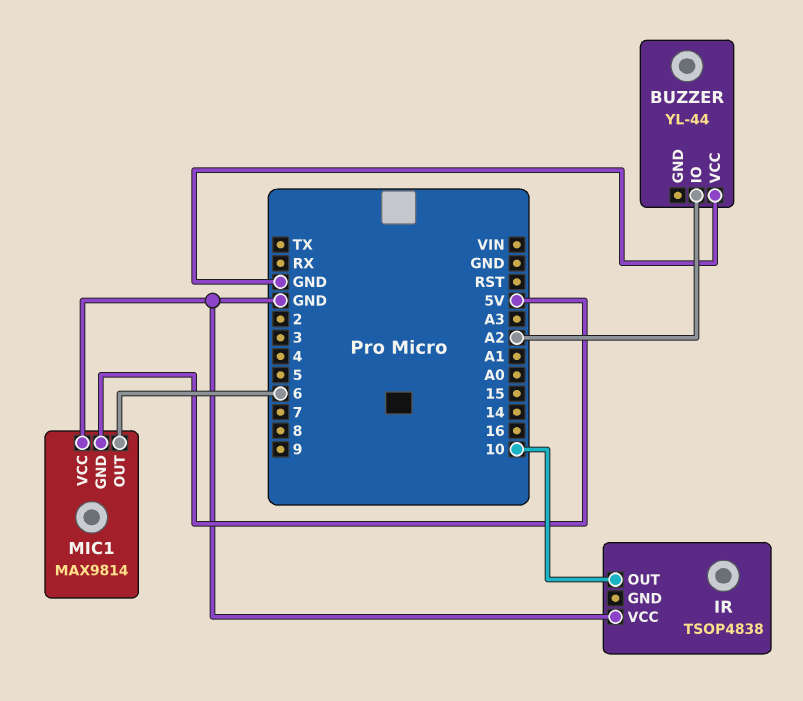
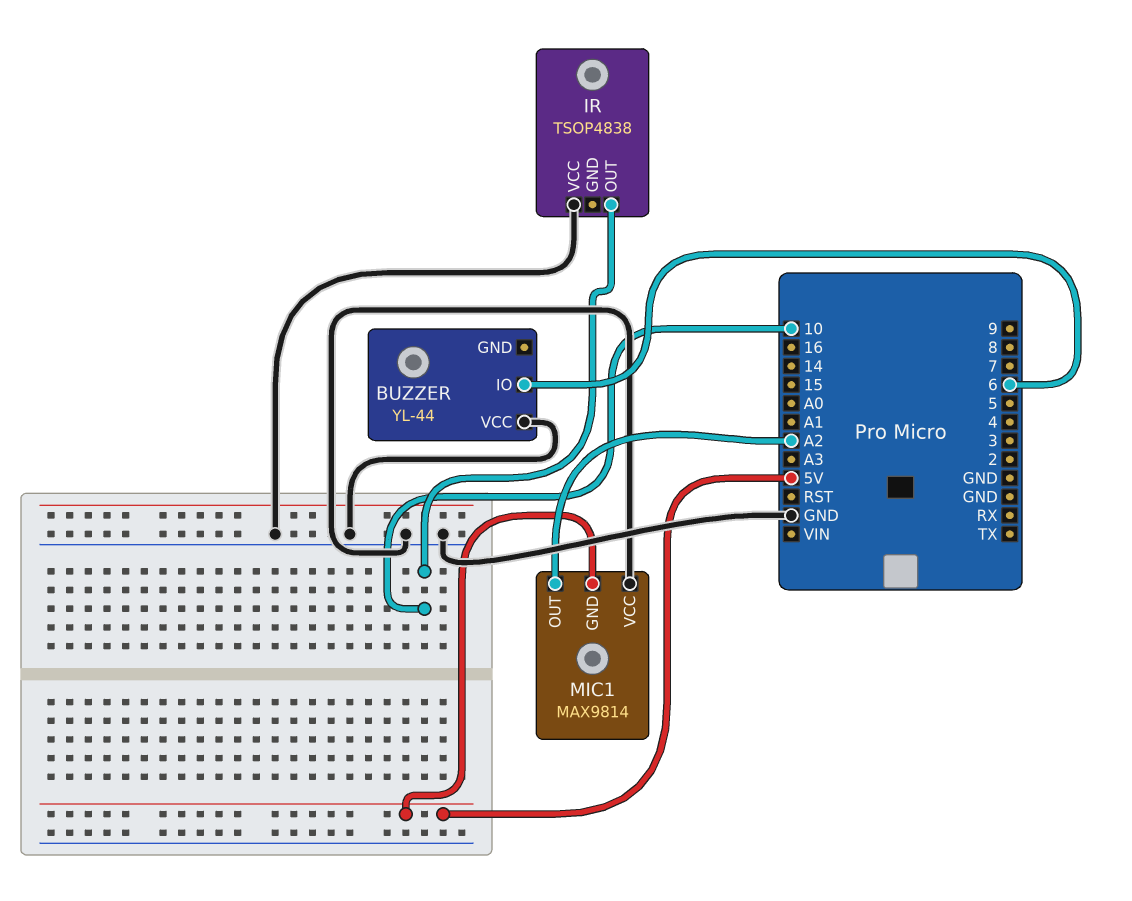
BUZZER pin IO: A2 -> 6
MIC1 pin OUT: 6 -> A2

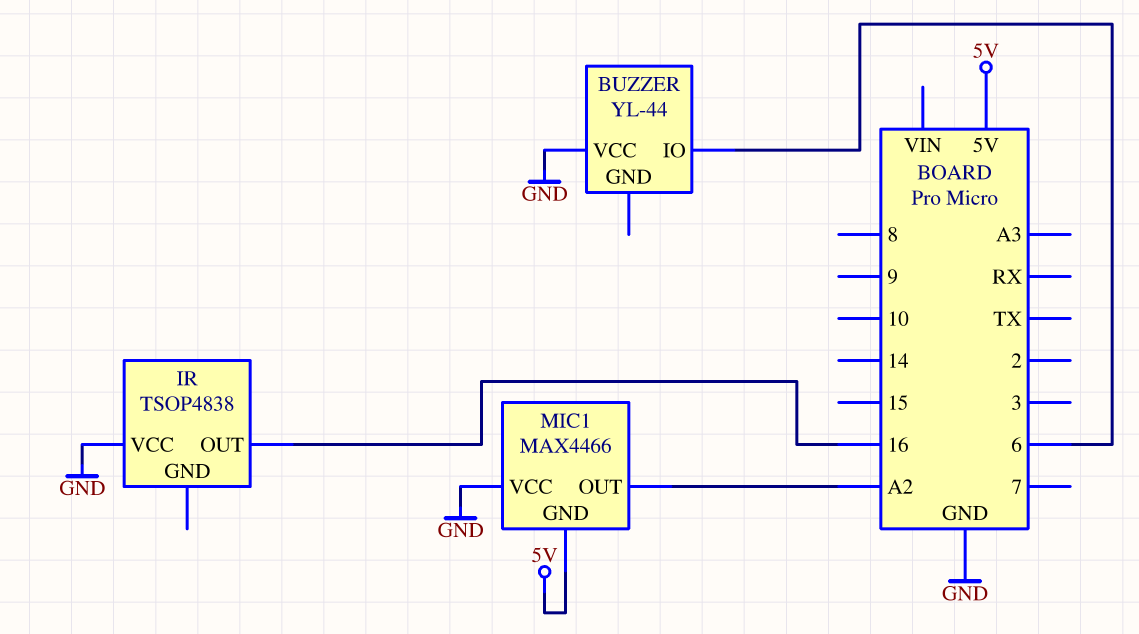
IR pin OUT: 10 -> 16
MIC1: MAX9814 -> MAX4466

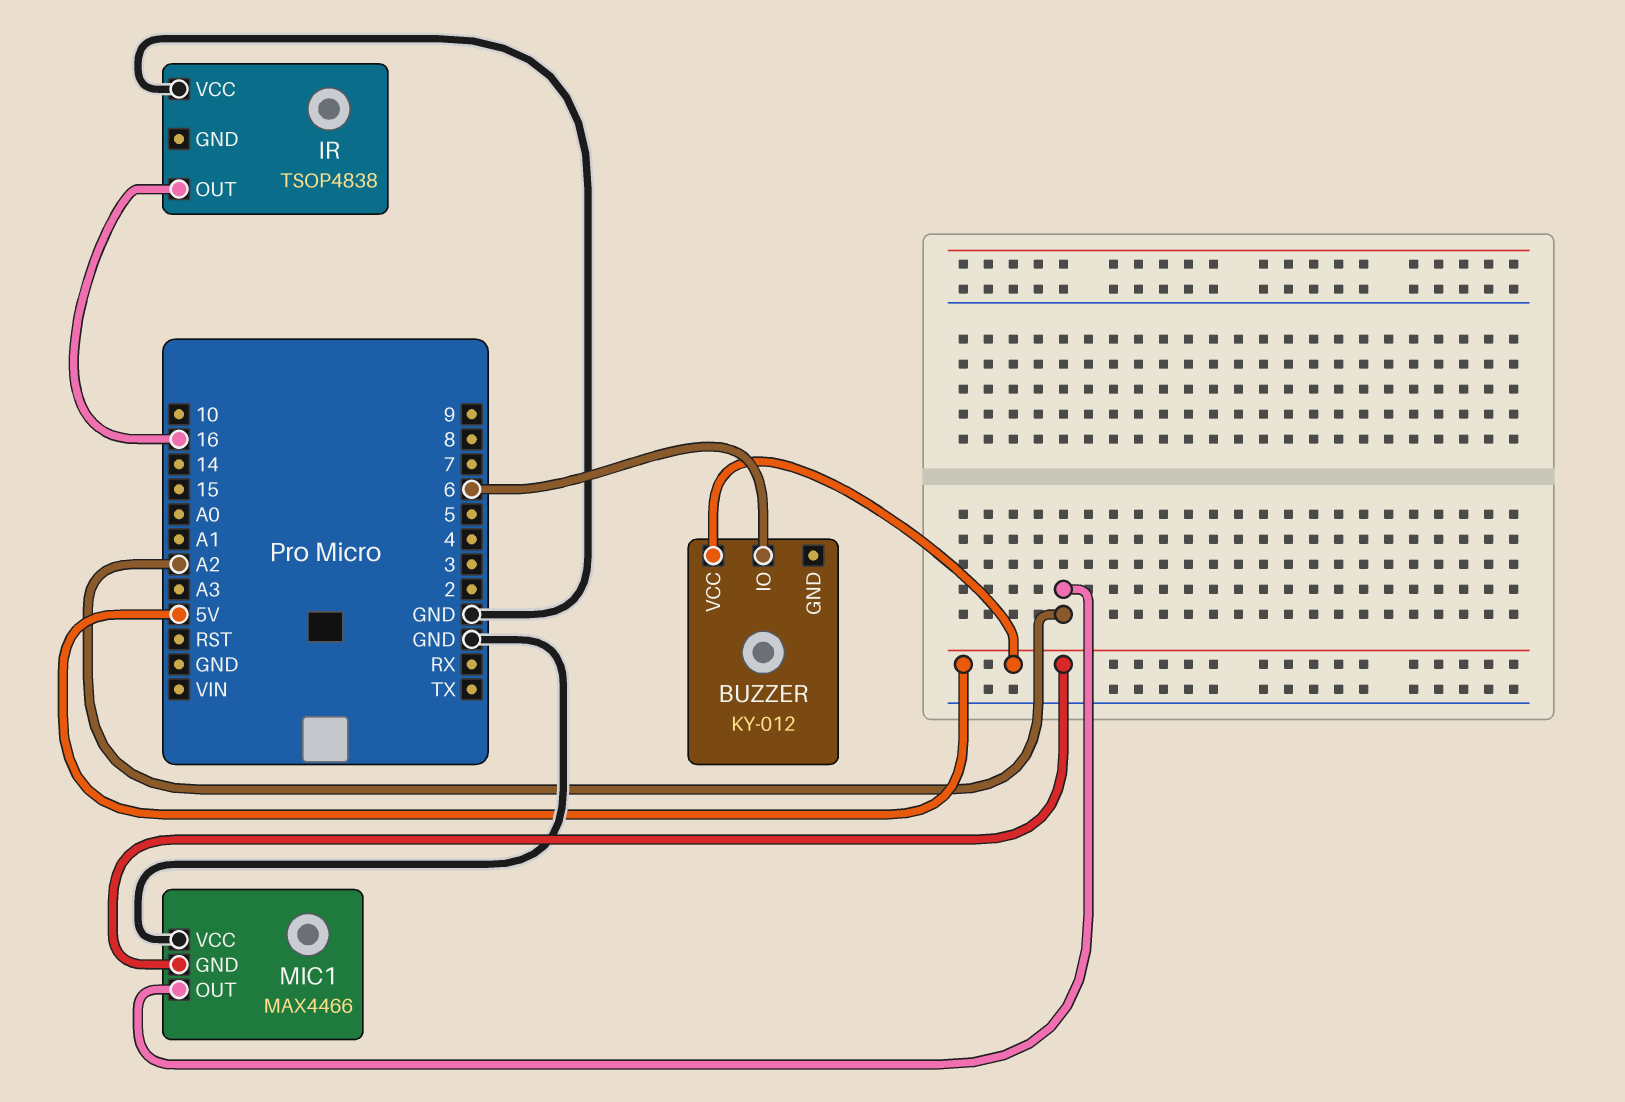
BUZZER: YL-44 -> KY-012
BUZZER pin VCC: GND -> 5V

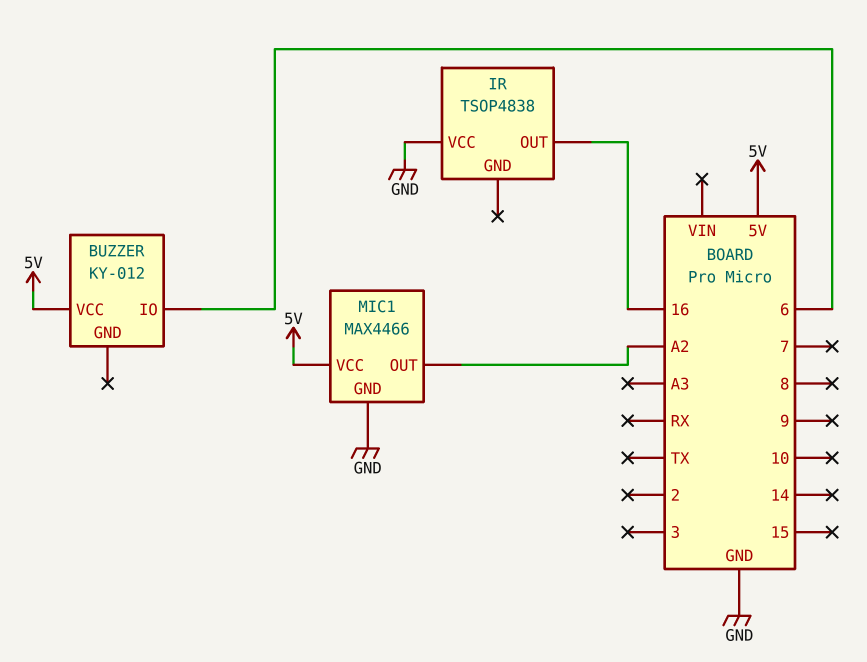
MIC1 pin GND: 5V -> GND
MIC1 pin VCC: GND -> 5V

